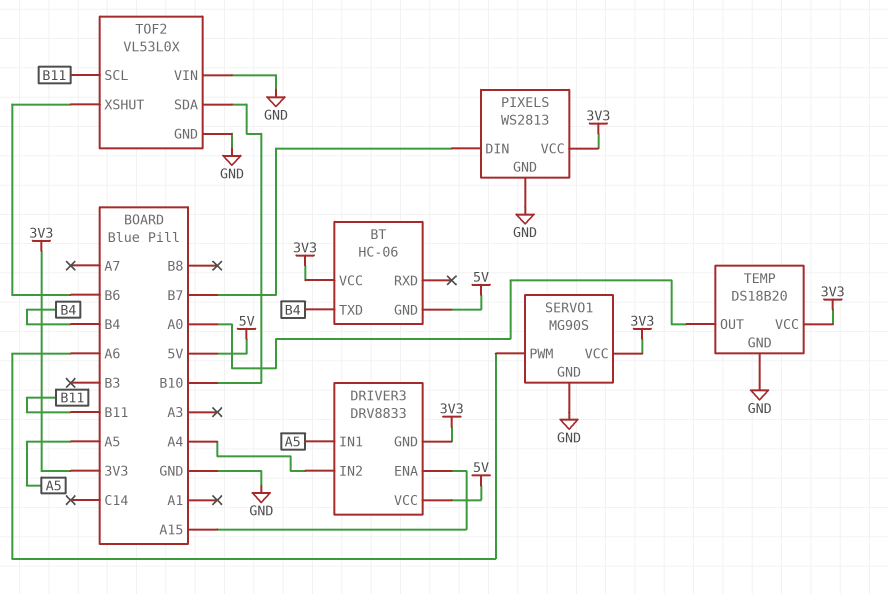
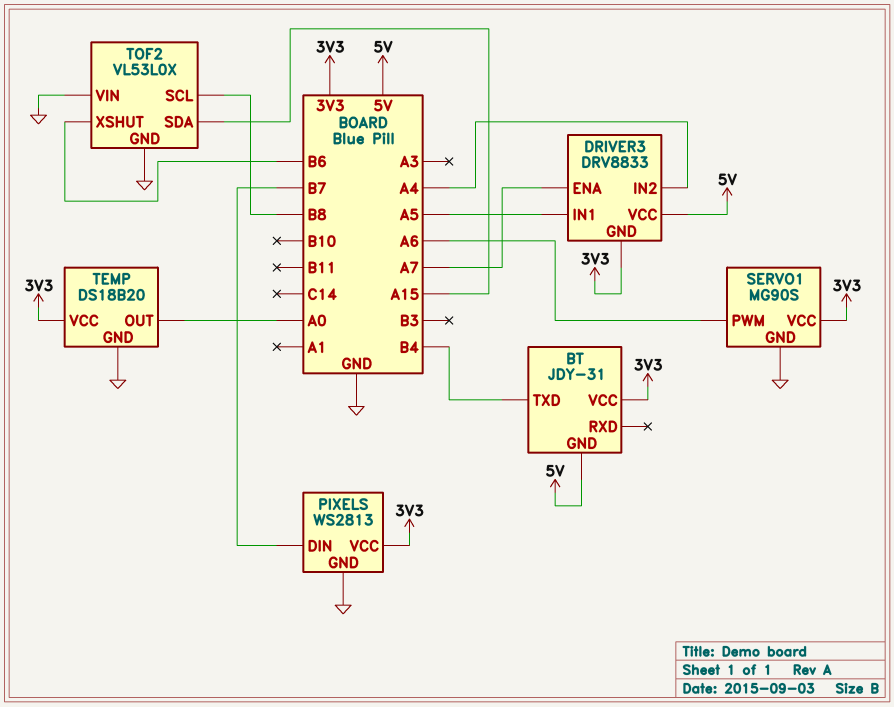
BT: HC-06 -> JDY-31
DRIVER3 pin ENA: A15 -> A7
TOF2 pin SCL: B11 -> B8
TOF2 pin SDA: B10 -> A15

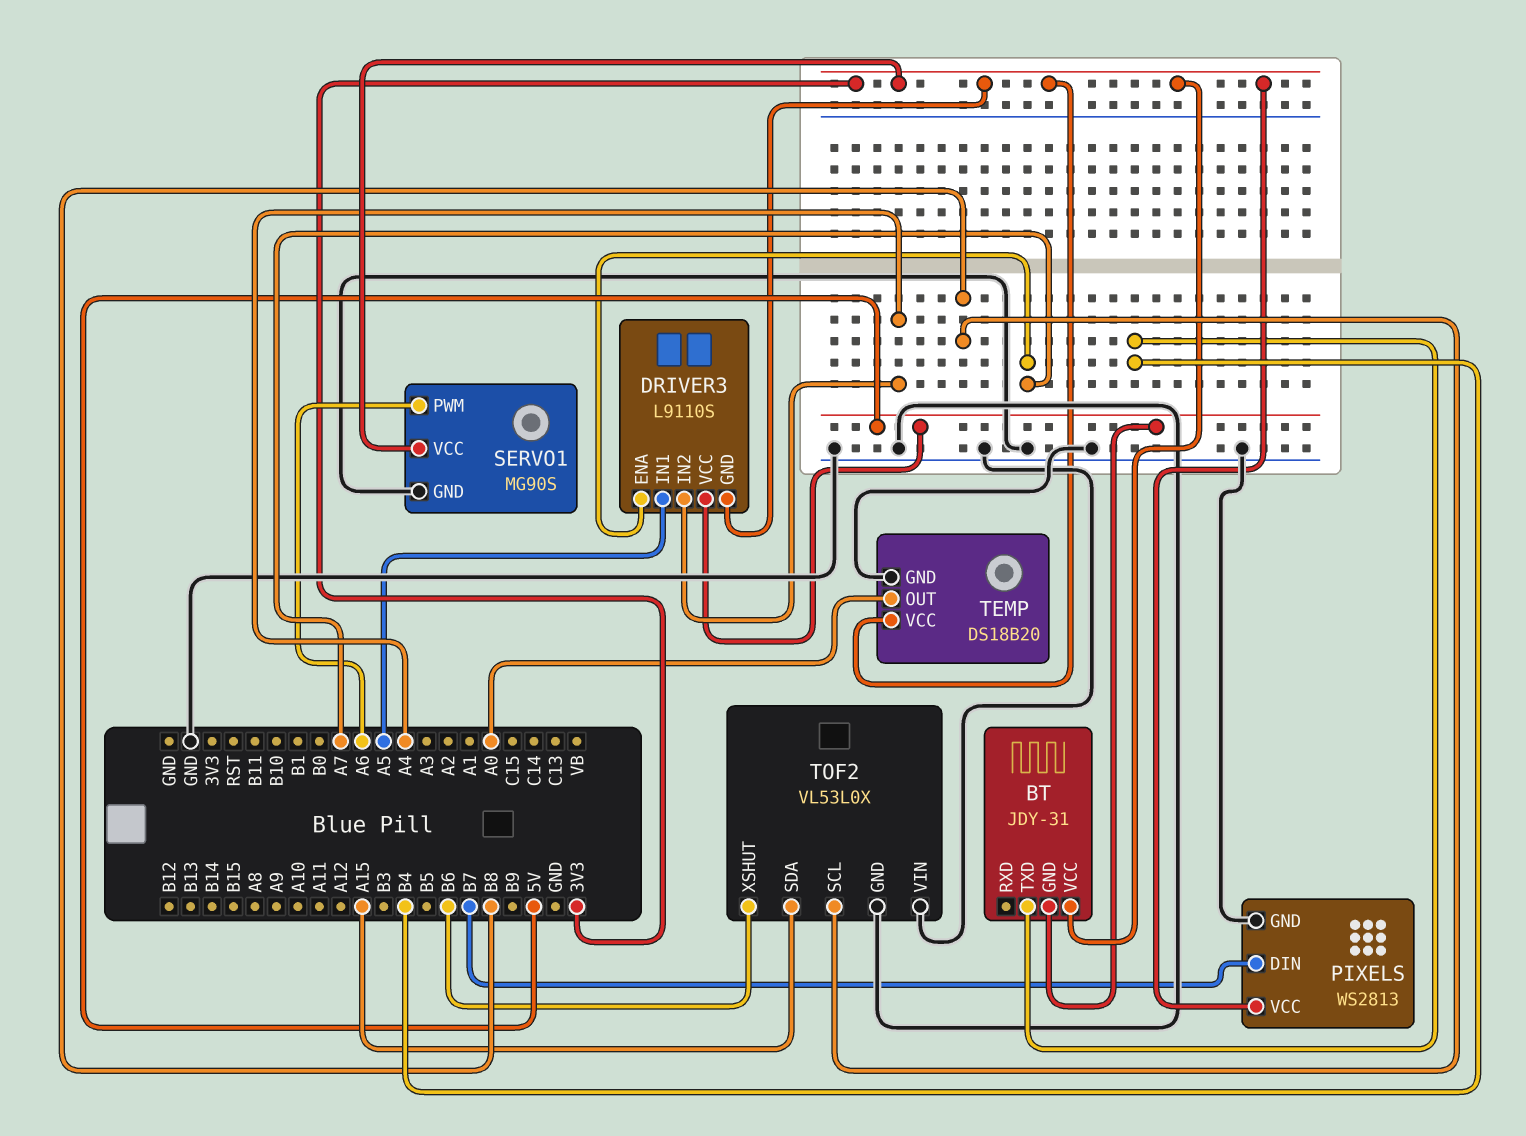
DRIVER3: DRV8833 -> L9110S

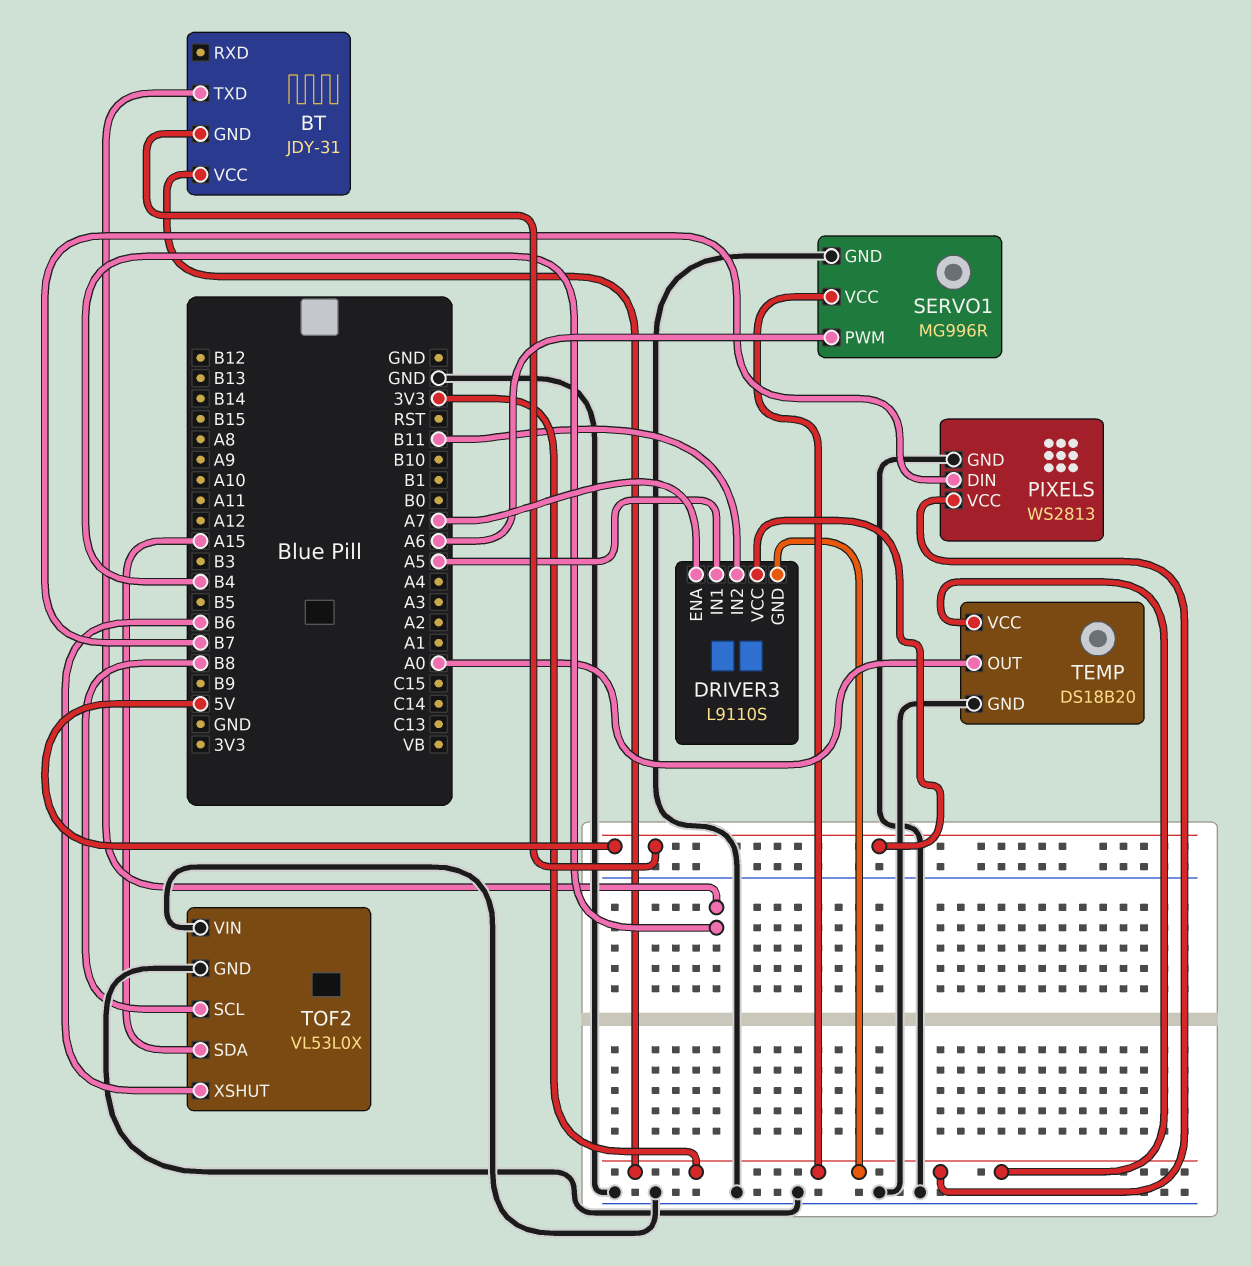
DRIVER3 pin IN2: A4 -> B11
SERVO1: MG90S -> MG996R

